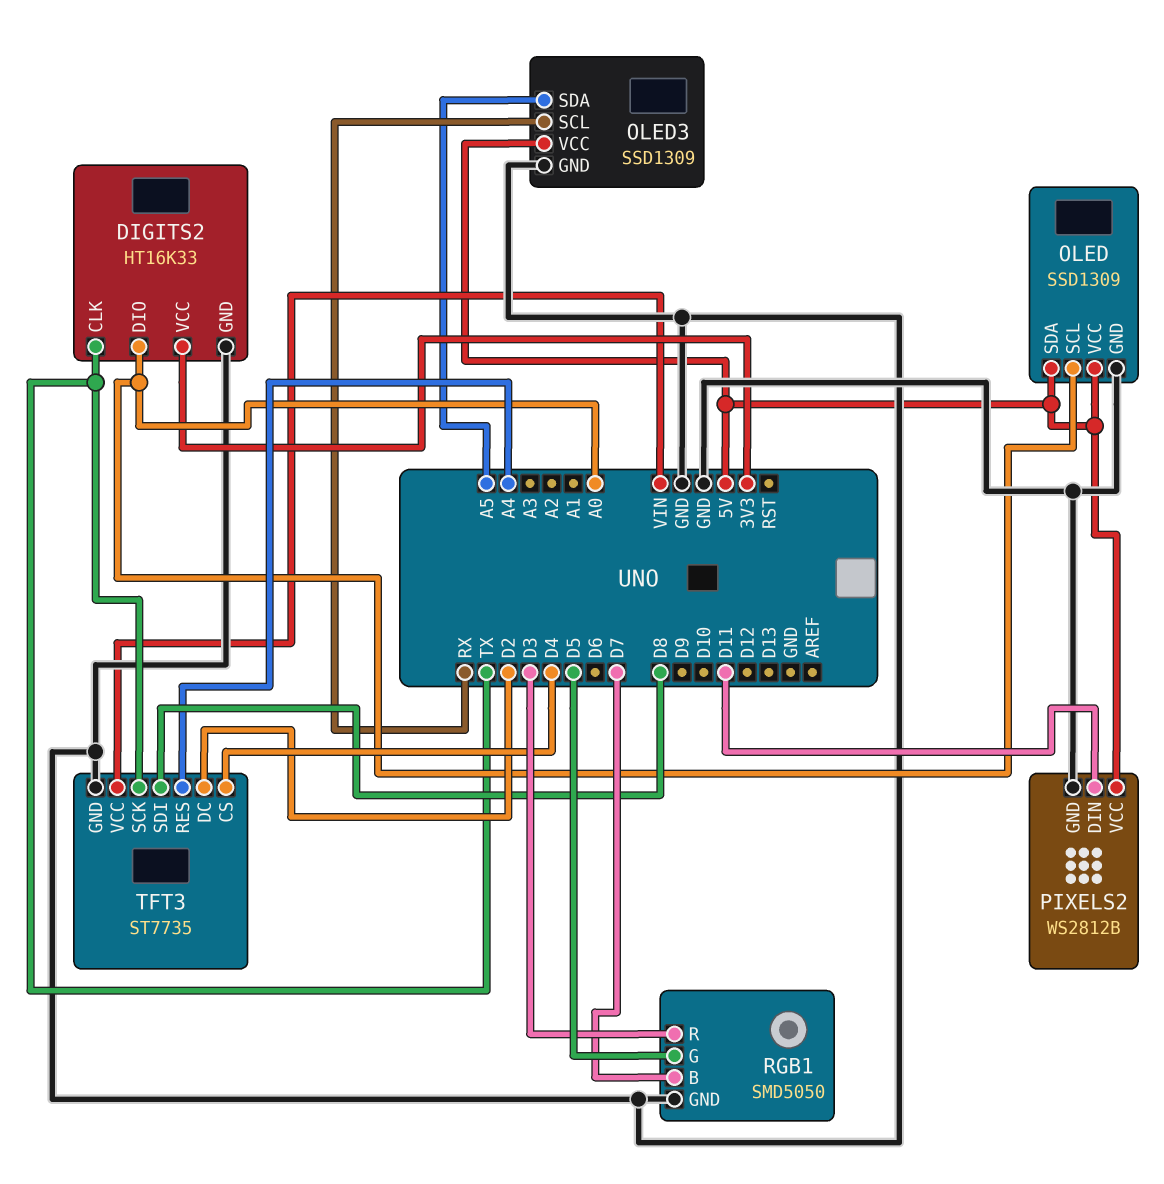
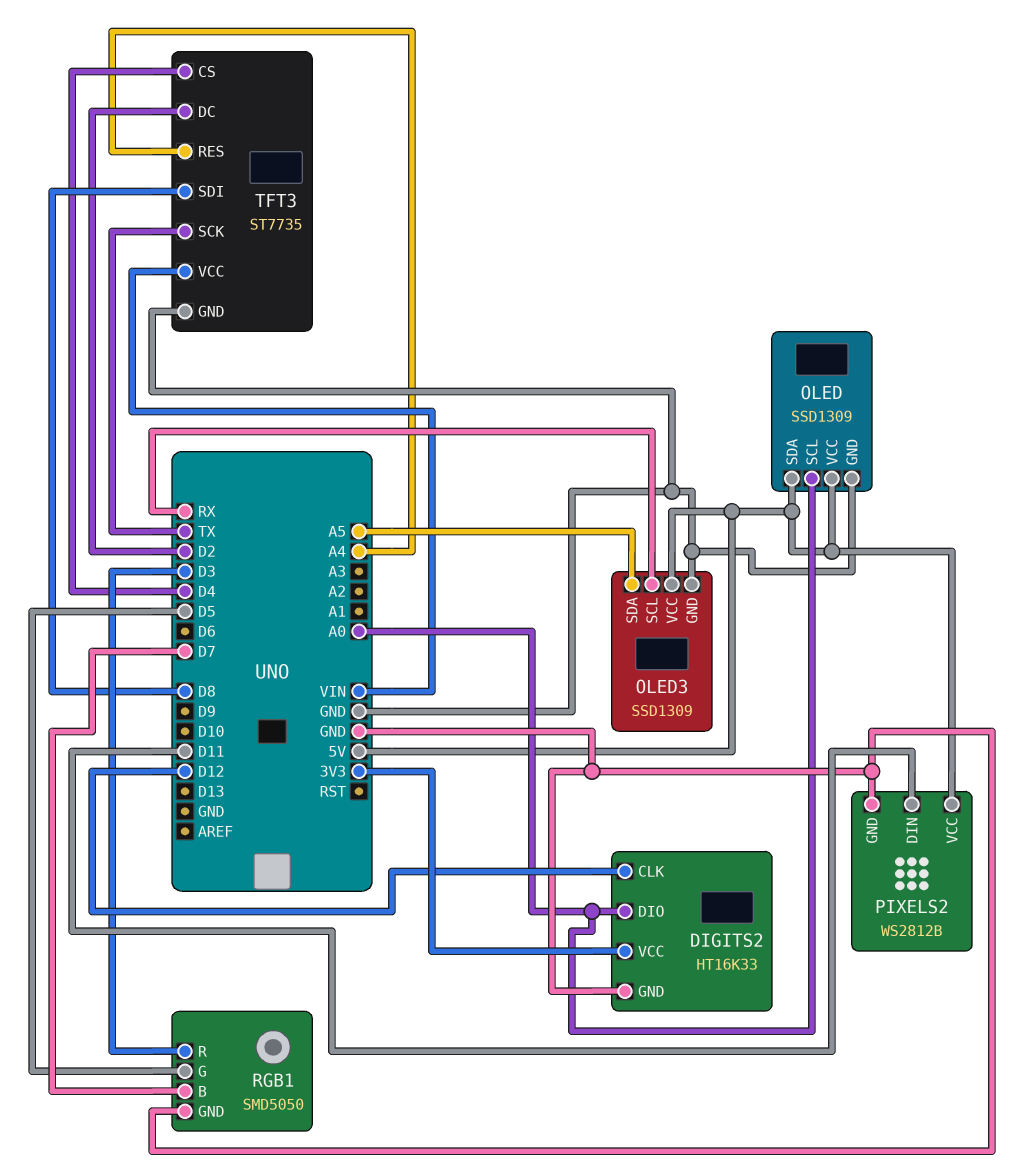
DIGITS2 pin CLK: TX -> D12

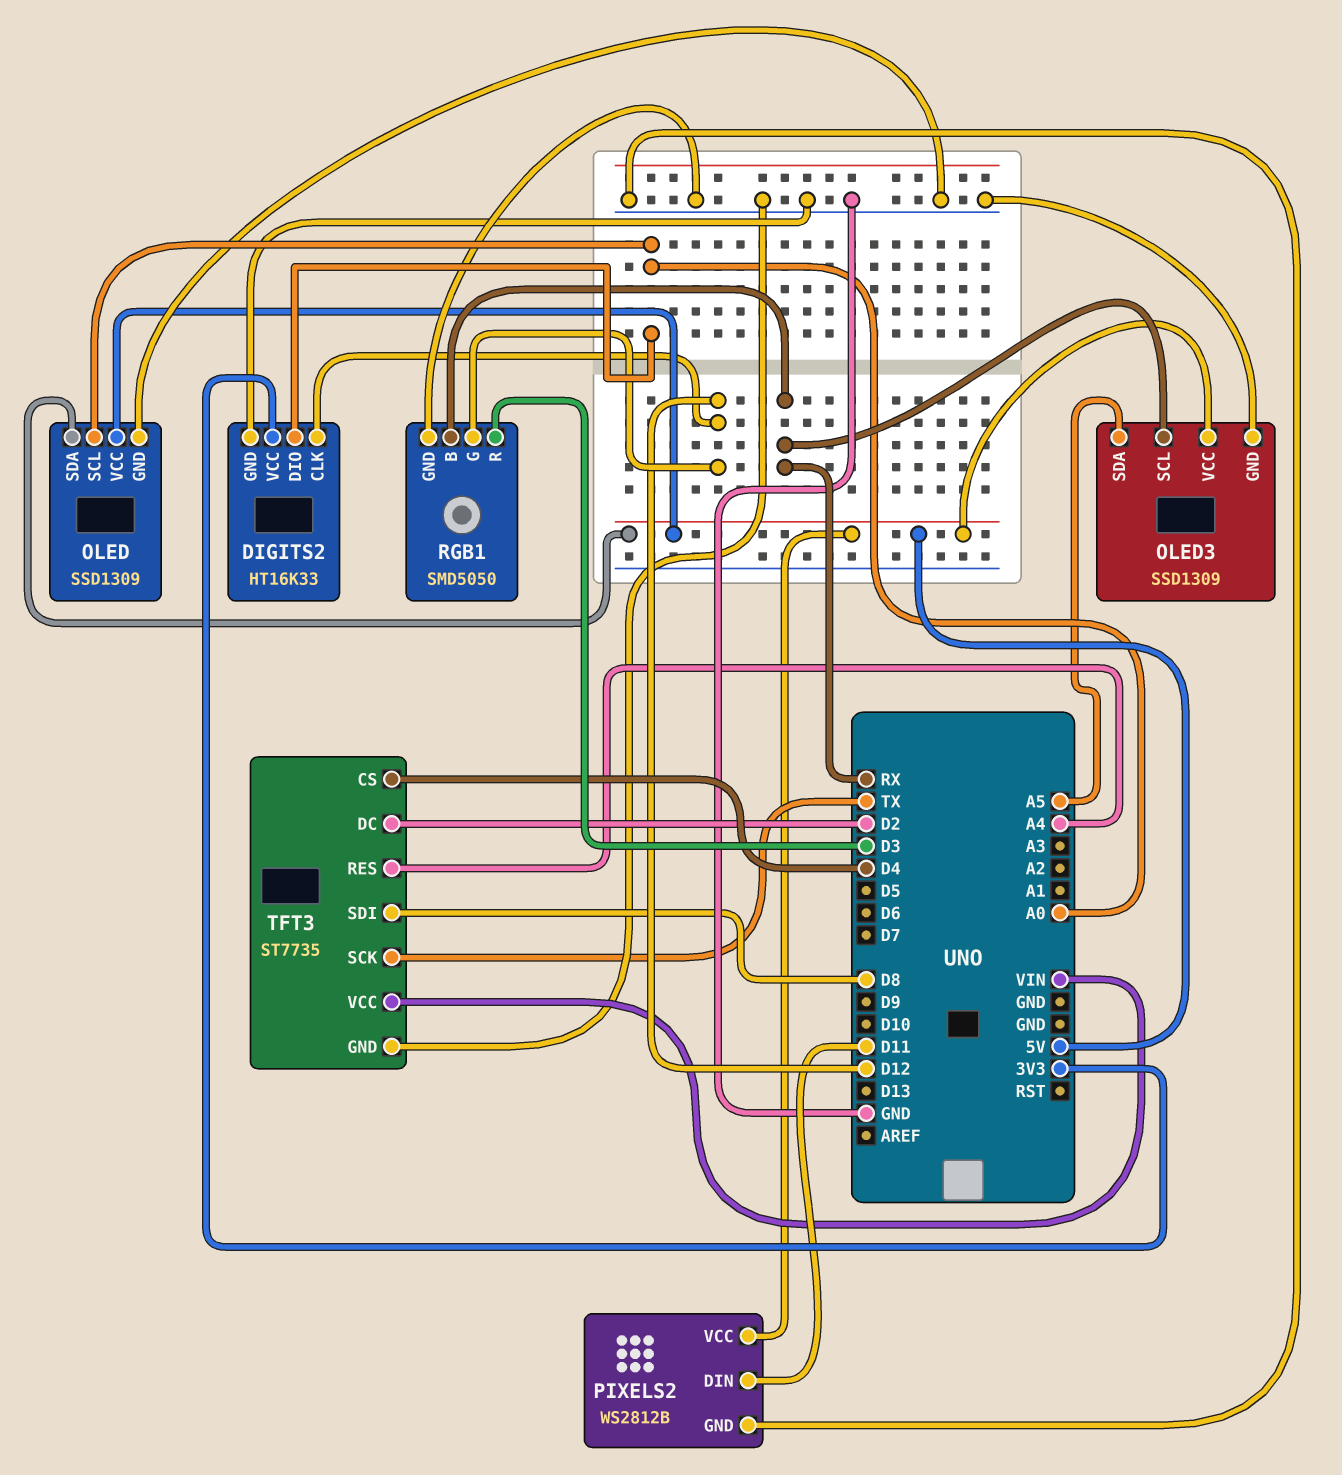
RGB1 pin B: D7 -> RX
RGB1 pin G: D5 -> D12

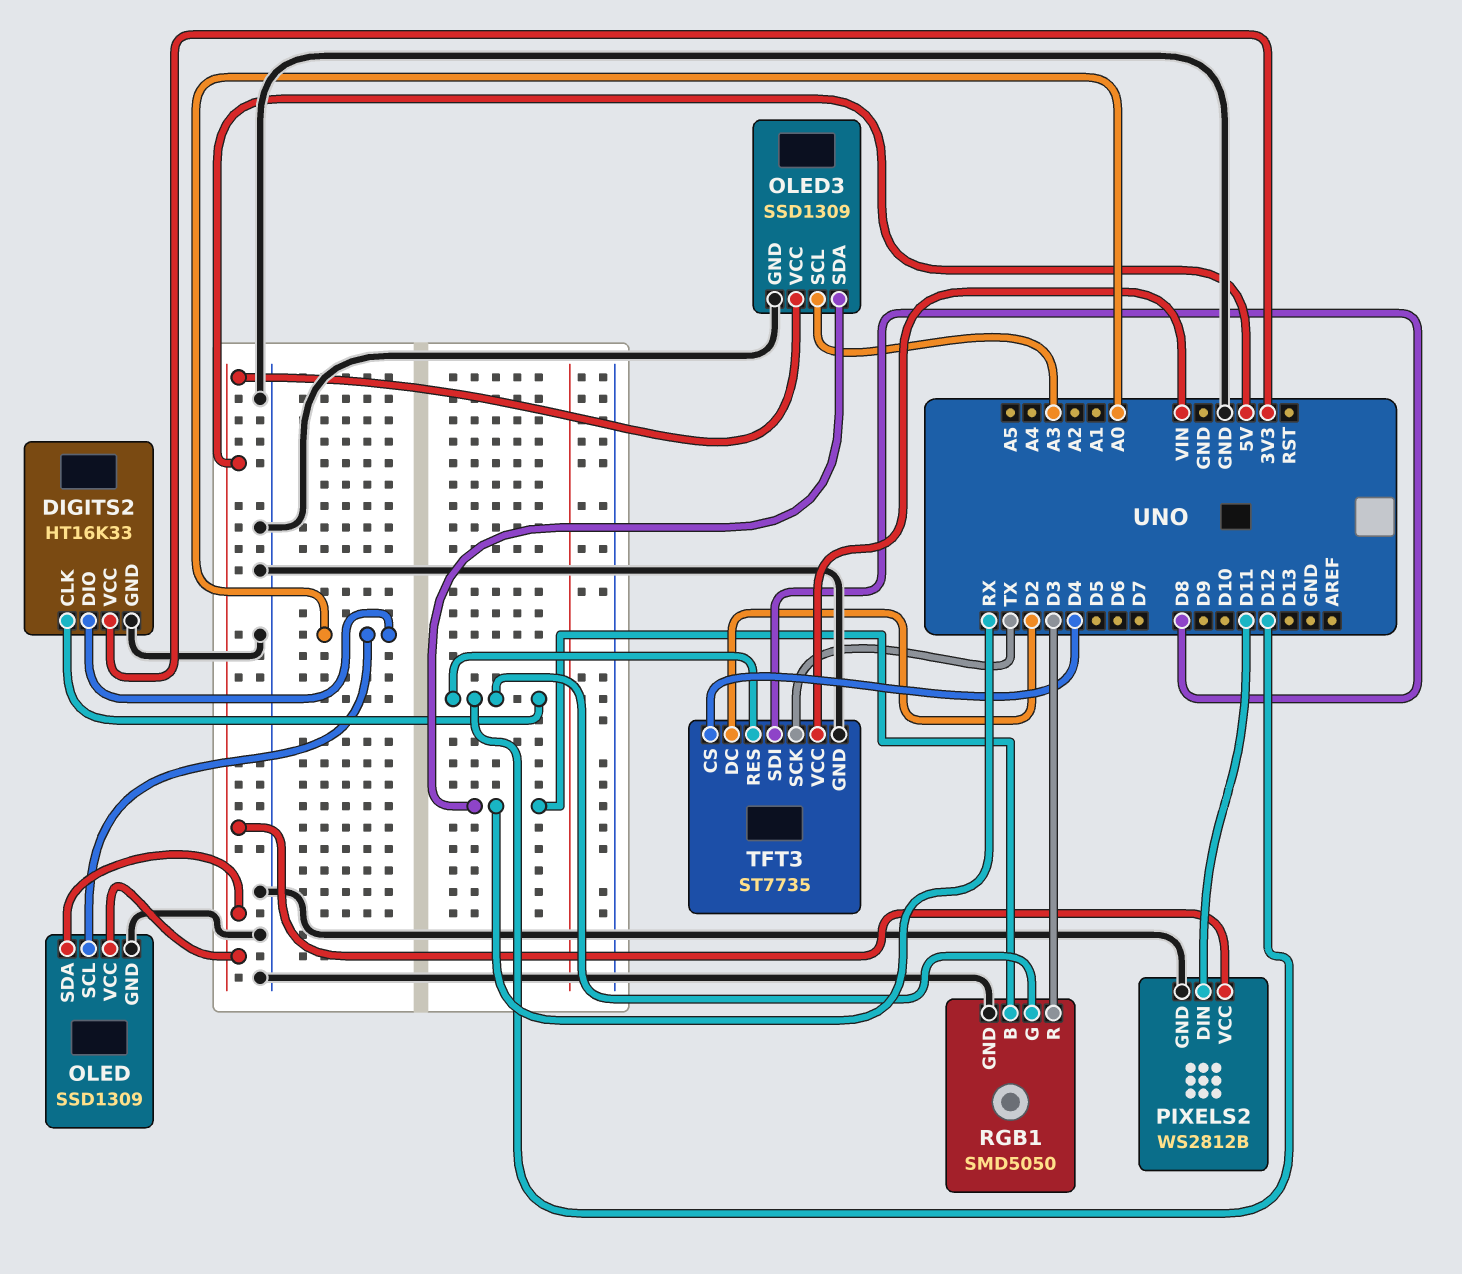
OLED3 pin SCL: RX -> A3
OLED3 pin SDA: A5 -> RX
TFT3 pin RES: A4 -> D12

